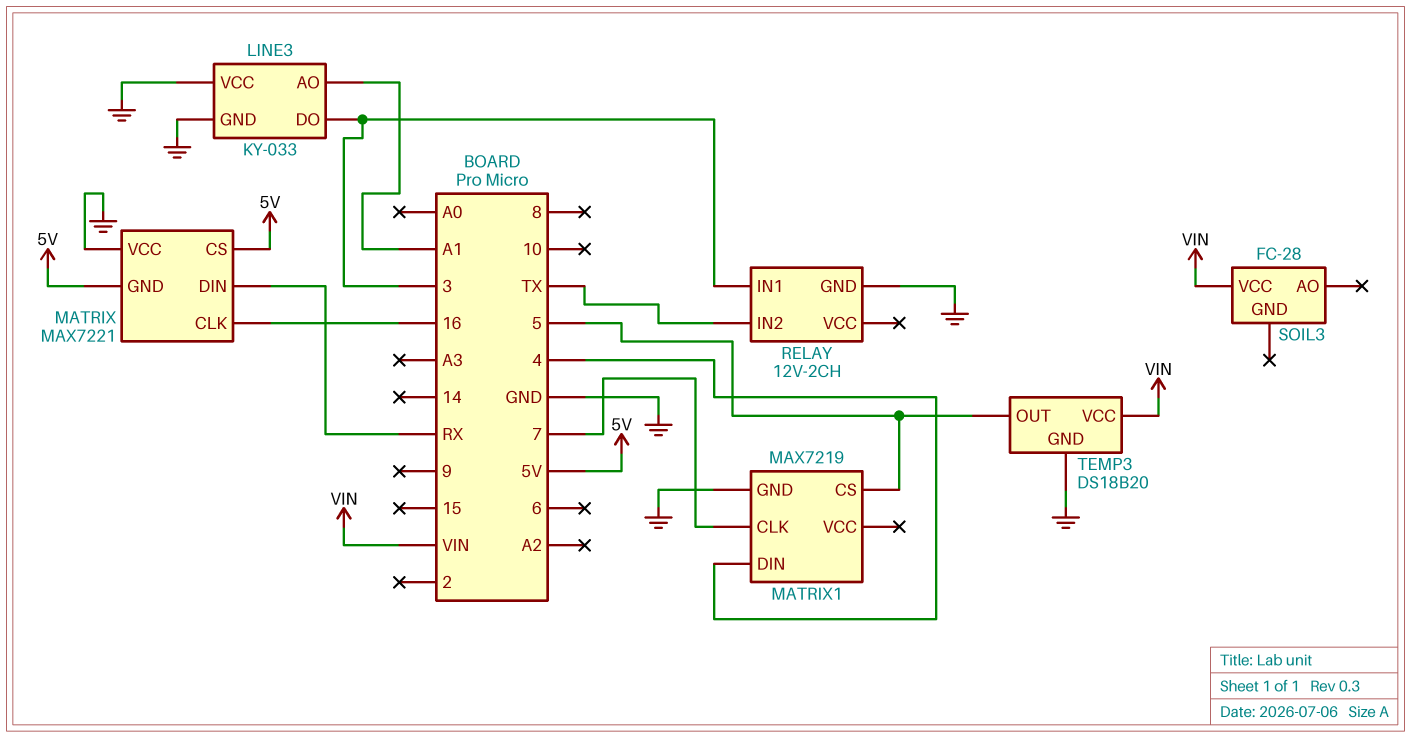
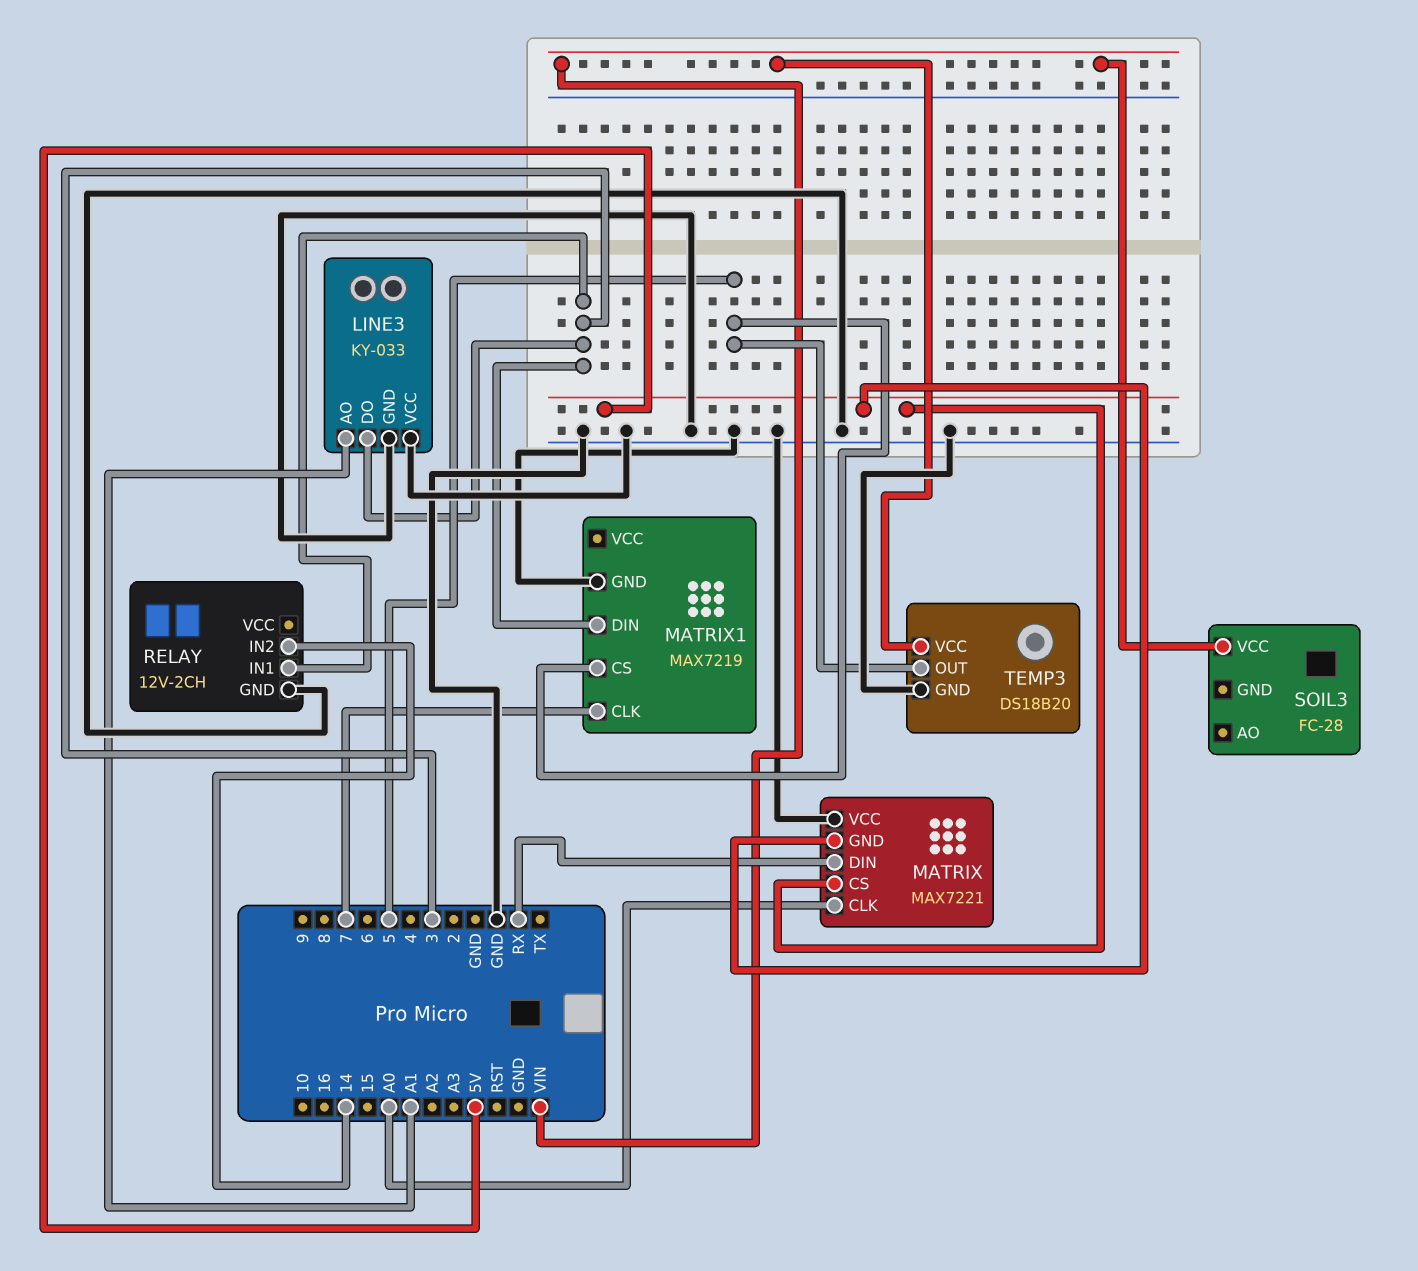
MATRIX pin CLK: 16 -> A0
MATRIX1 pin DIN: 4 -> 3
RELAY pin IN2: TX -> 14

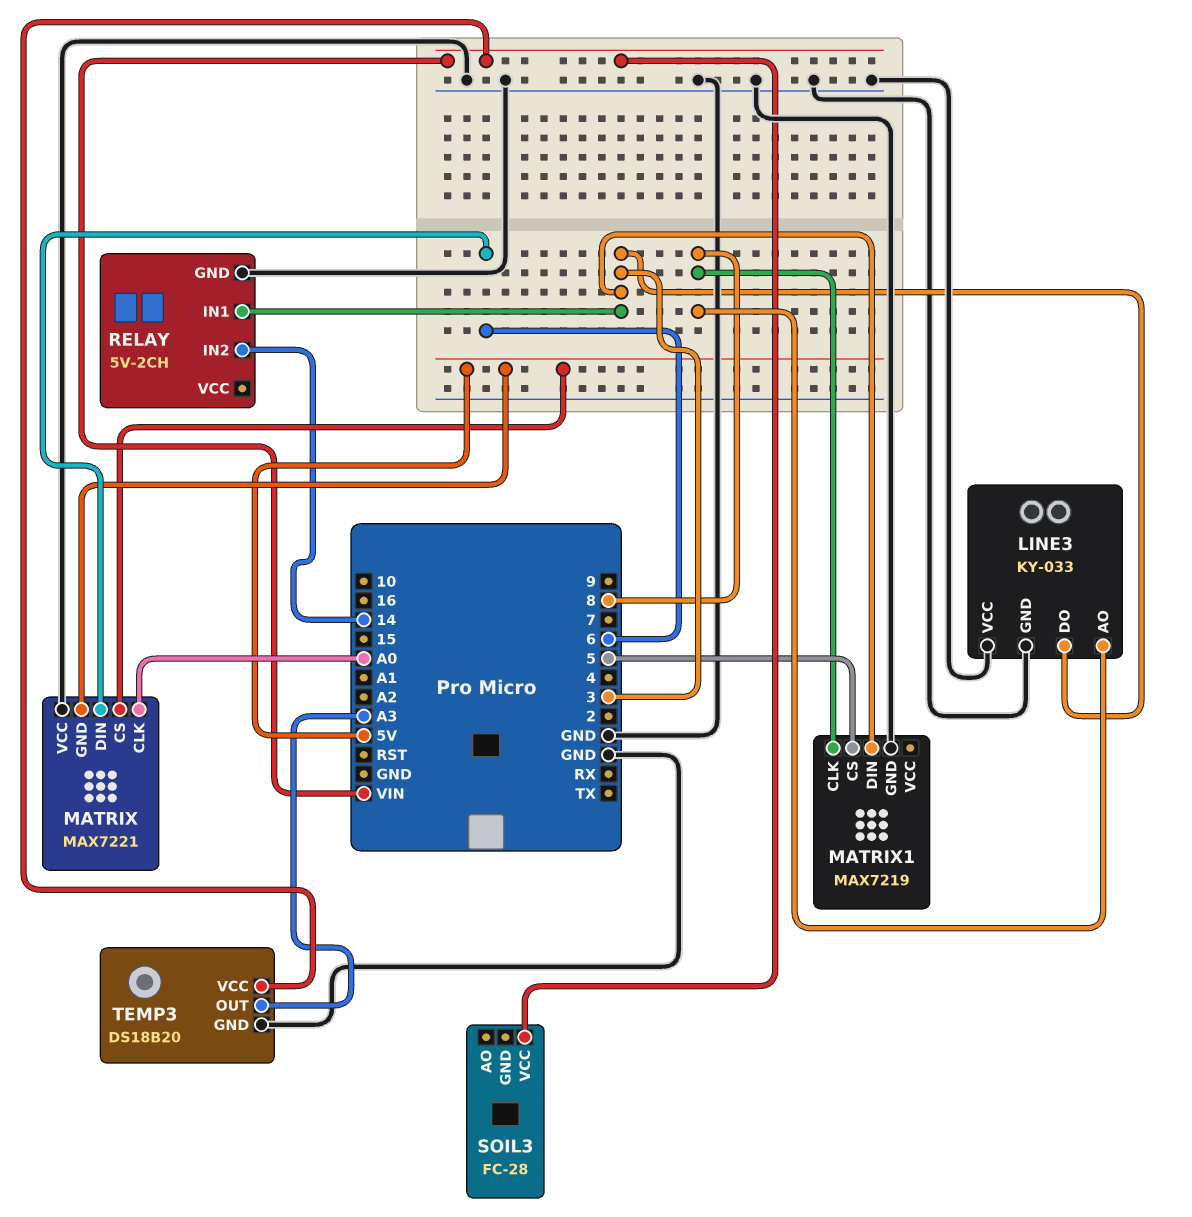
LINE3 pin AO: A1 -> 8
MATRIX pin DIN: RX -> 6
MATRIX1 pin CLK: 7 -> 8
RELAY: 12V-2CH -> 5V-2CH
TEMP3 pin OUT: 5 -> A3

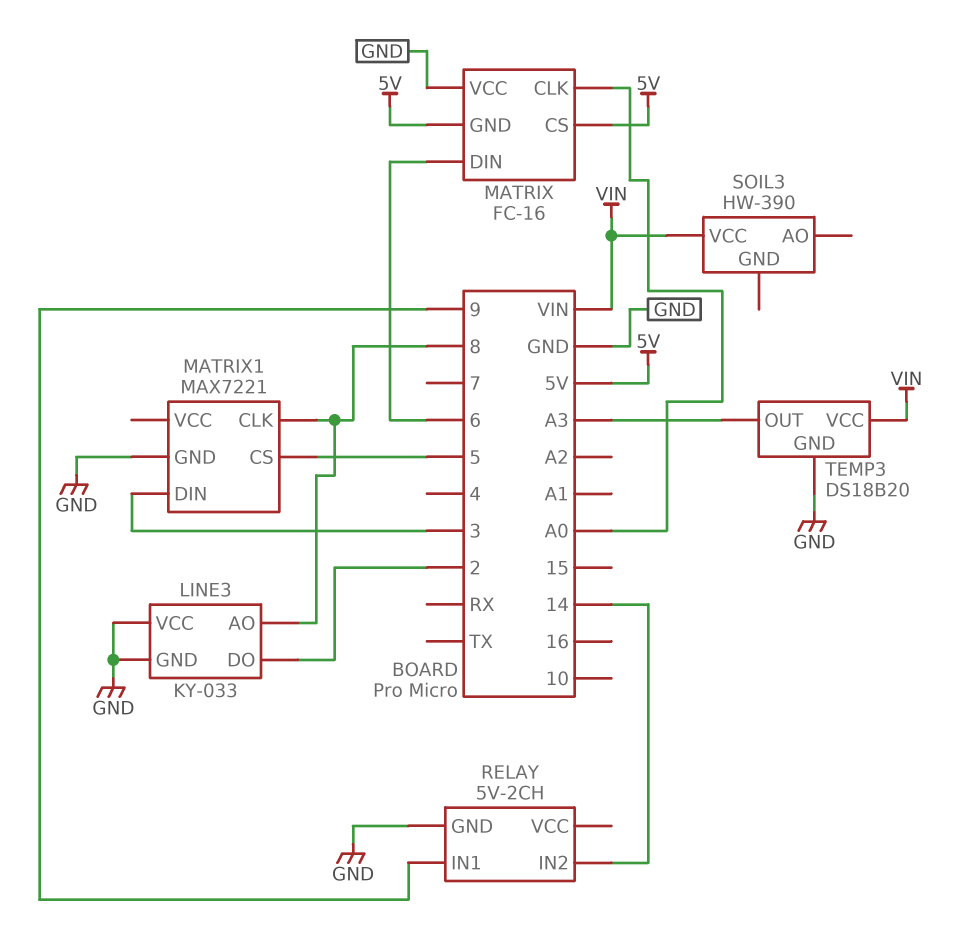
LINE3 pin DO: 3 -> 2
MATRIX: MAX7221 -> FC-16
MATRIX1: MAX7219 -> MAX7221
RELAY pin IN1: 3 -> 9
SOIL3: FC-28 -> HW-390

